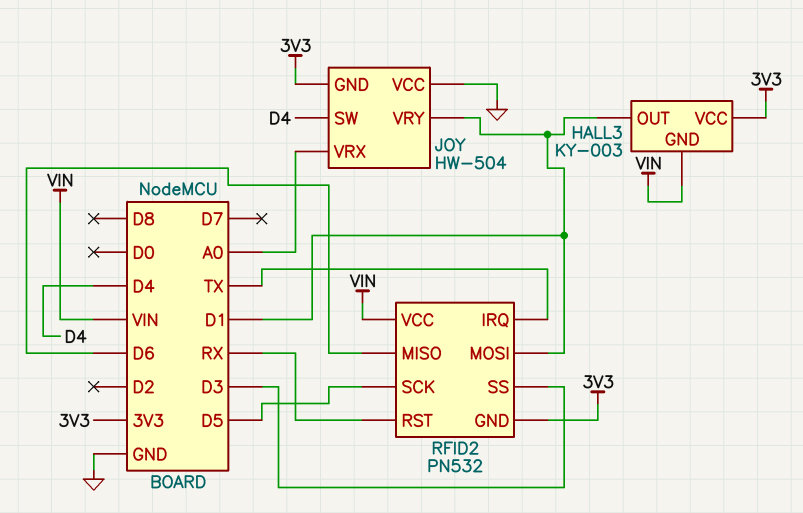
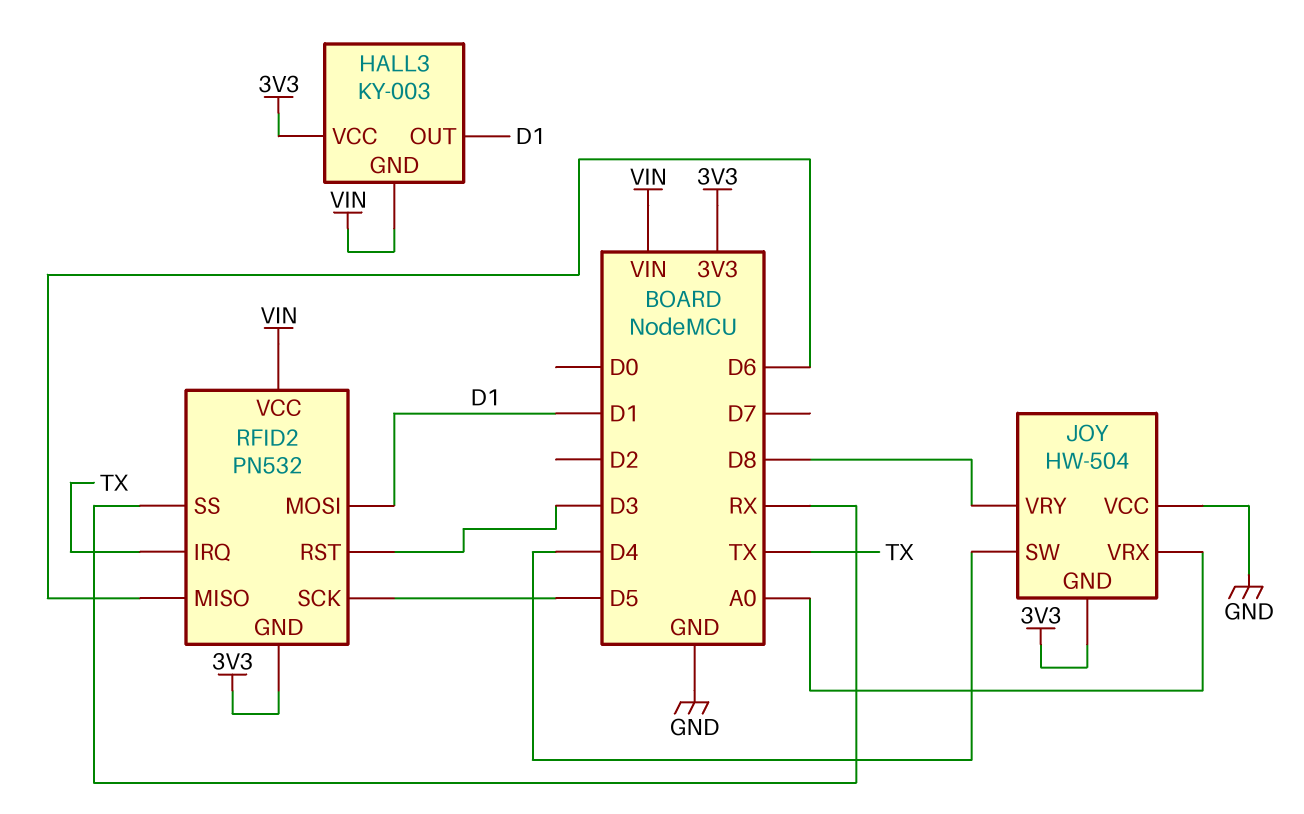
JOY pin VRY: D1 -> D8
RFID2 pin RST: RX -> D3
RFID2 pin SS: D3 -> RX

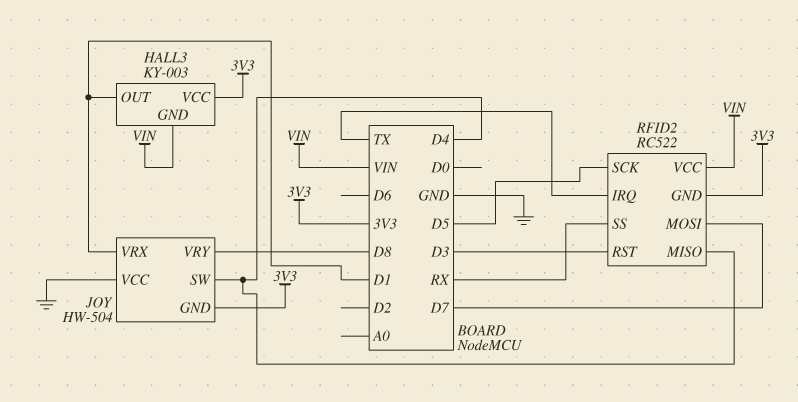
JOY pin VRX: A0 -> D1
RFID2: PN532 -> RC522
RFID2 pin MISO: D6 -> D4
RFID2 pin MOSI: D1 -> D7

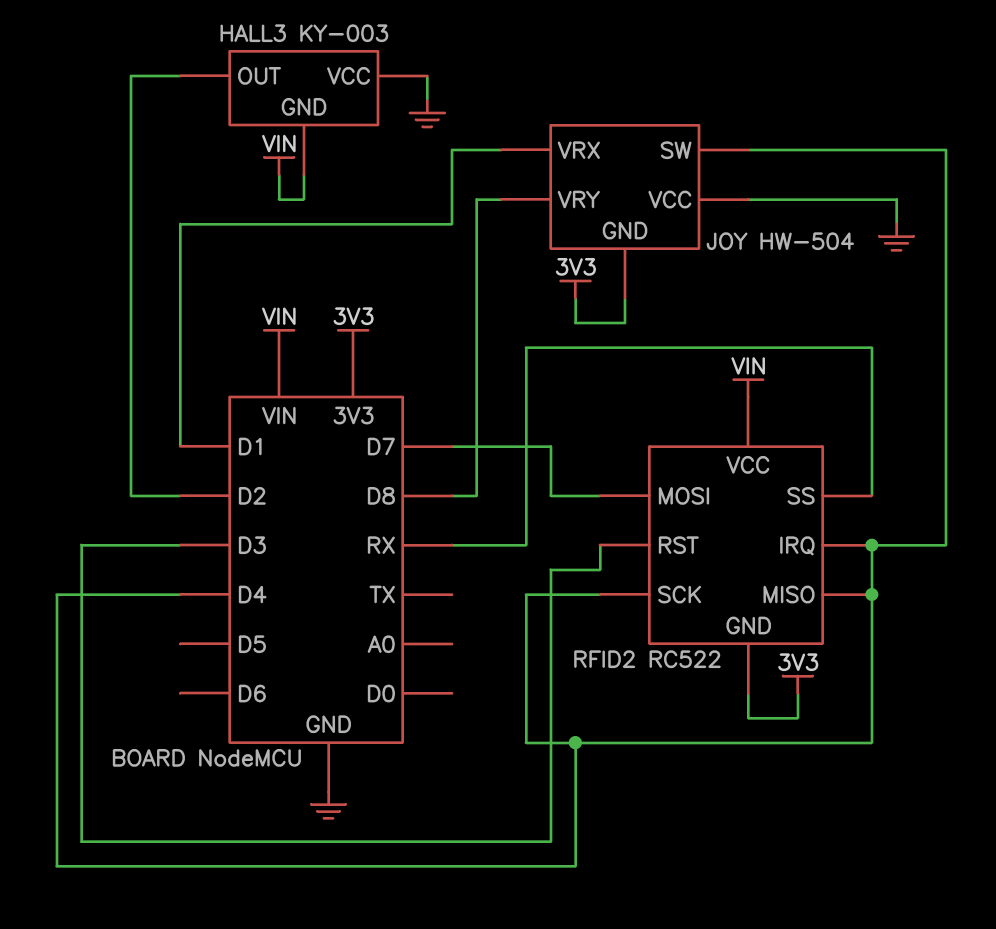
HALL3 pin OUT: D1 -> D2
HALL3 pin VCC: 3V3 -> GND
RFID2 pin IRQ: TX -> D4
RFID2 pin SCK: D5 -> D4

